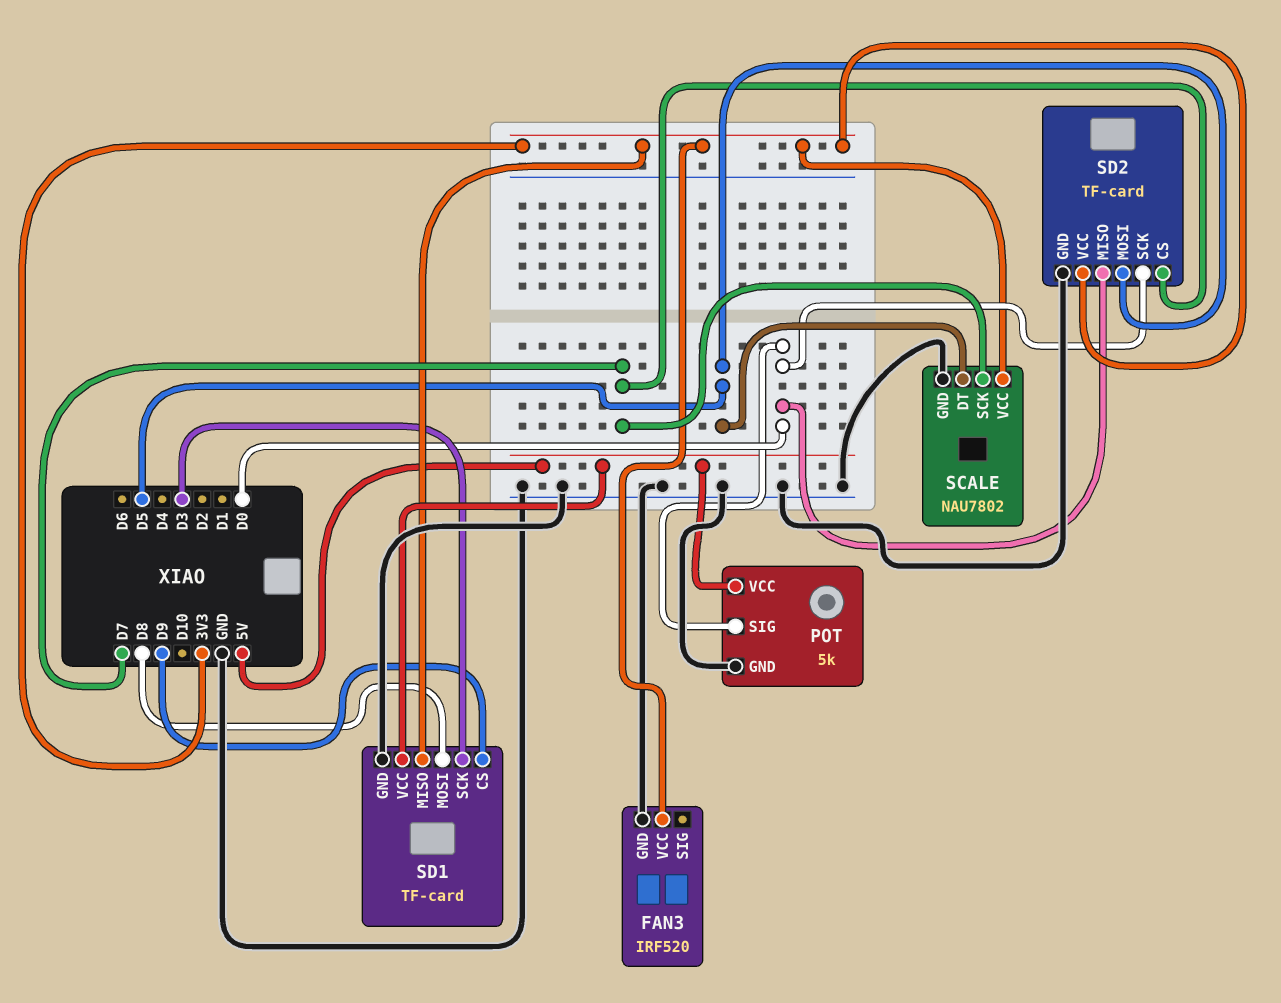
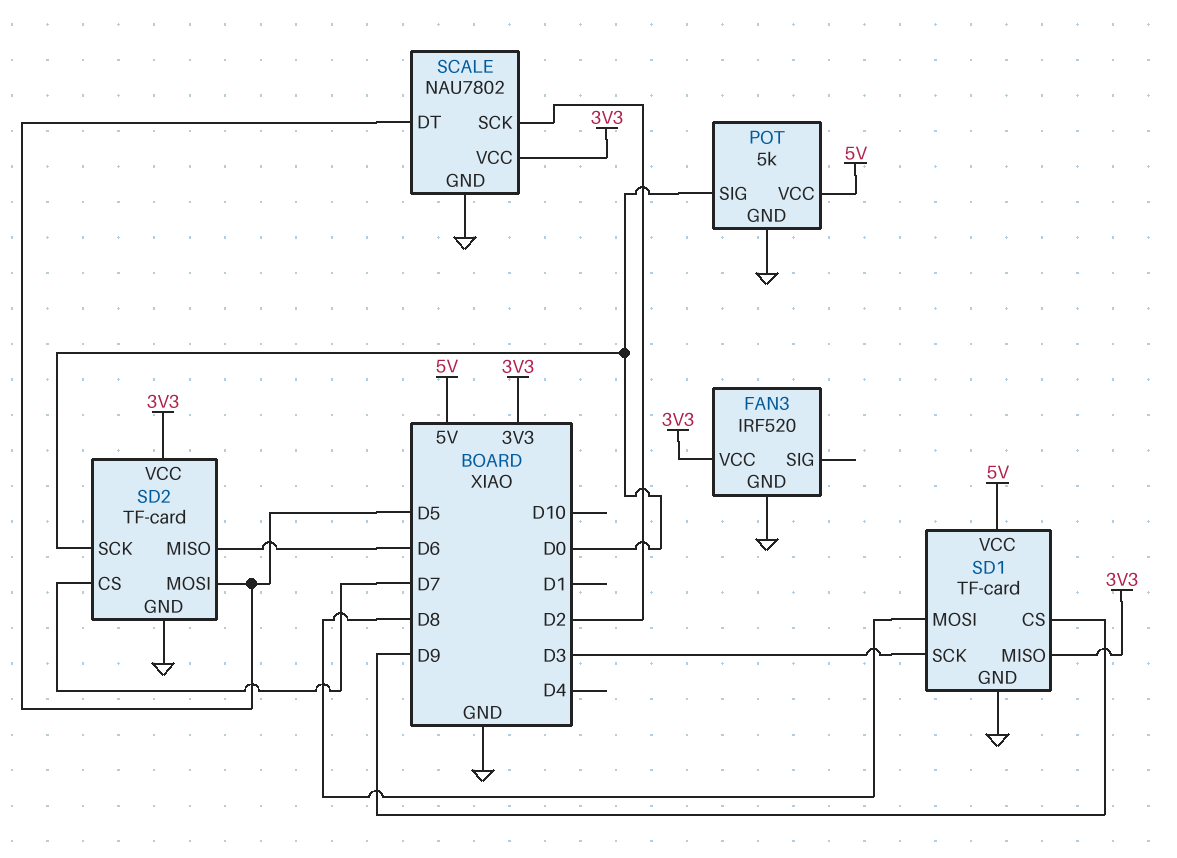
SCALE pin SCK: D7 -> D2
SD2 pin MISO: D0 -> D6

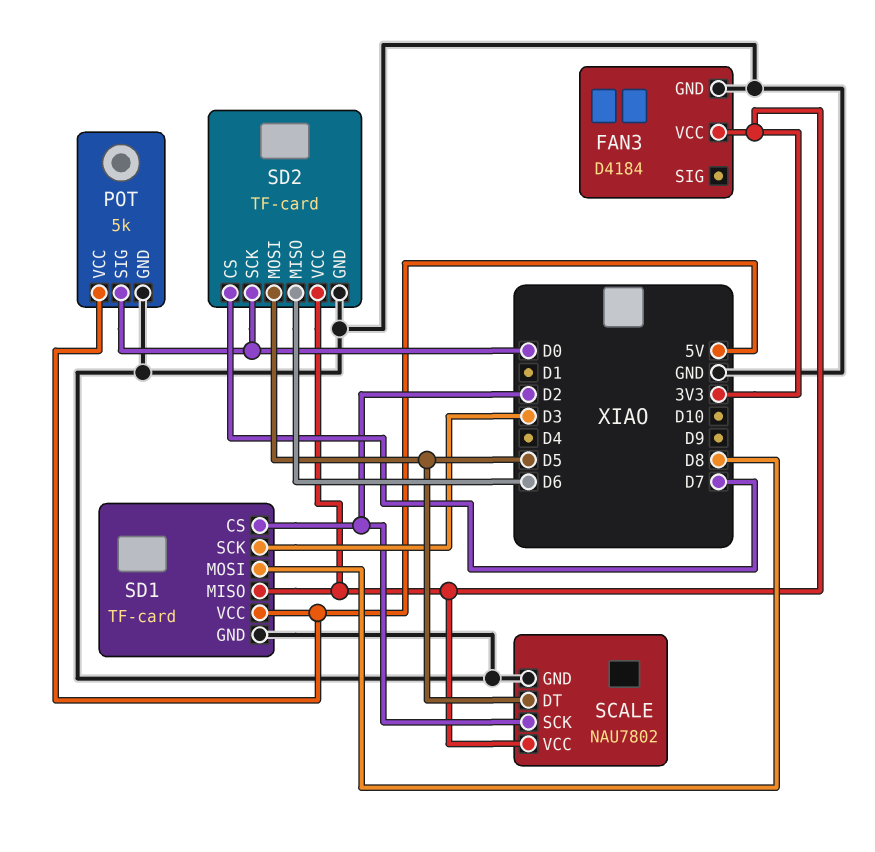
FAN3: IRF520 -> D4184
SD1 pin CS: D9 -> D2

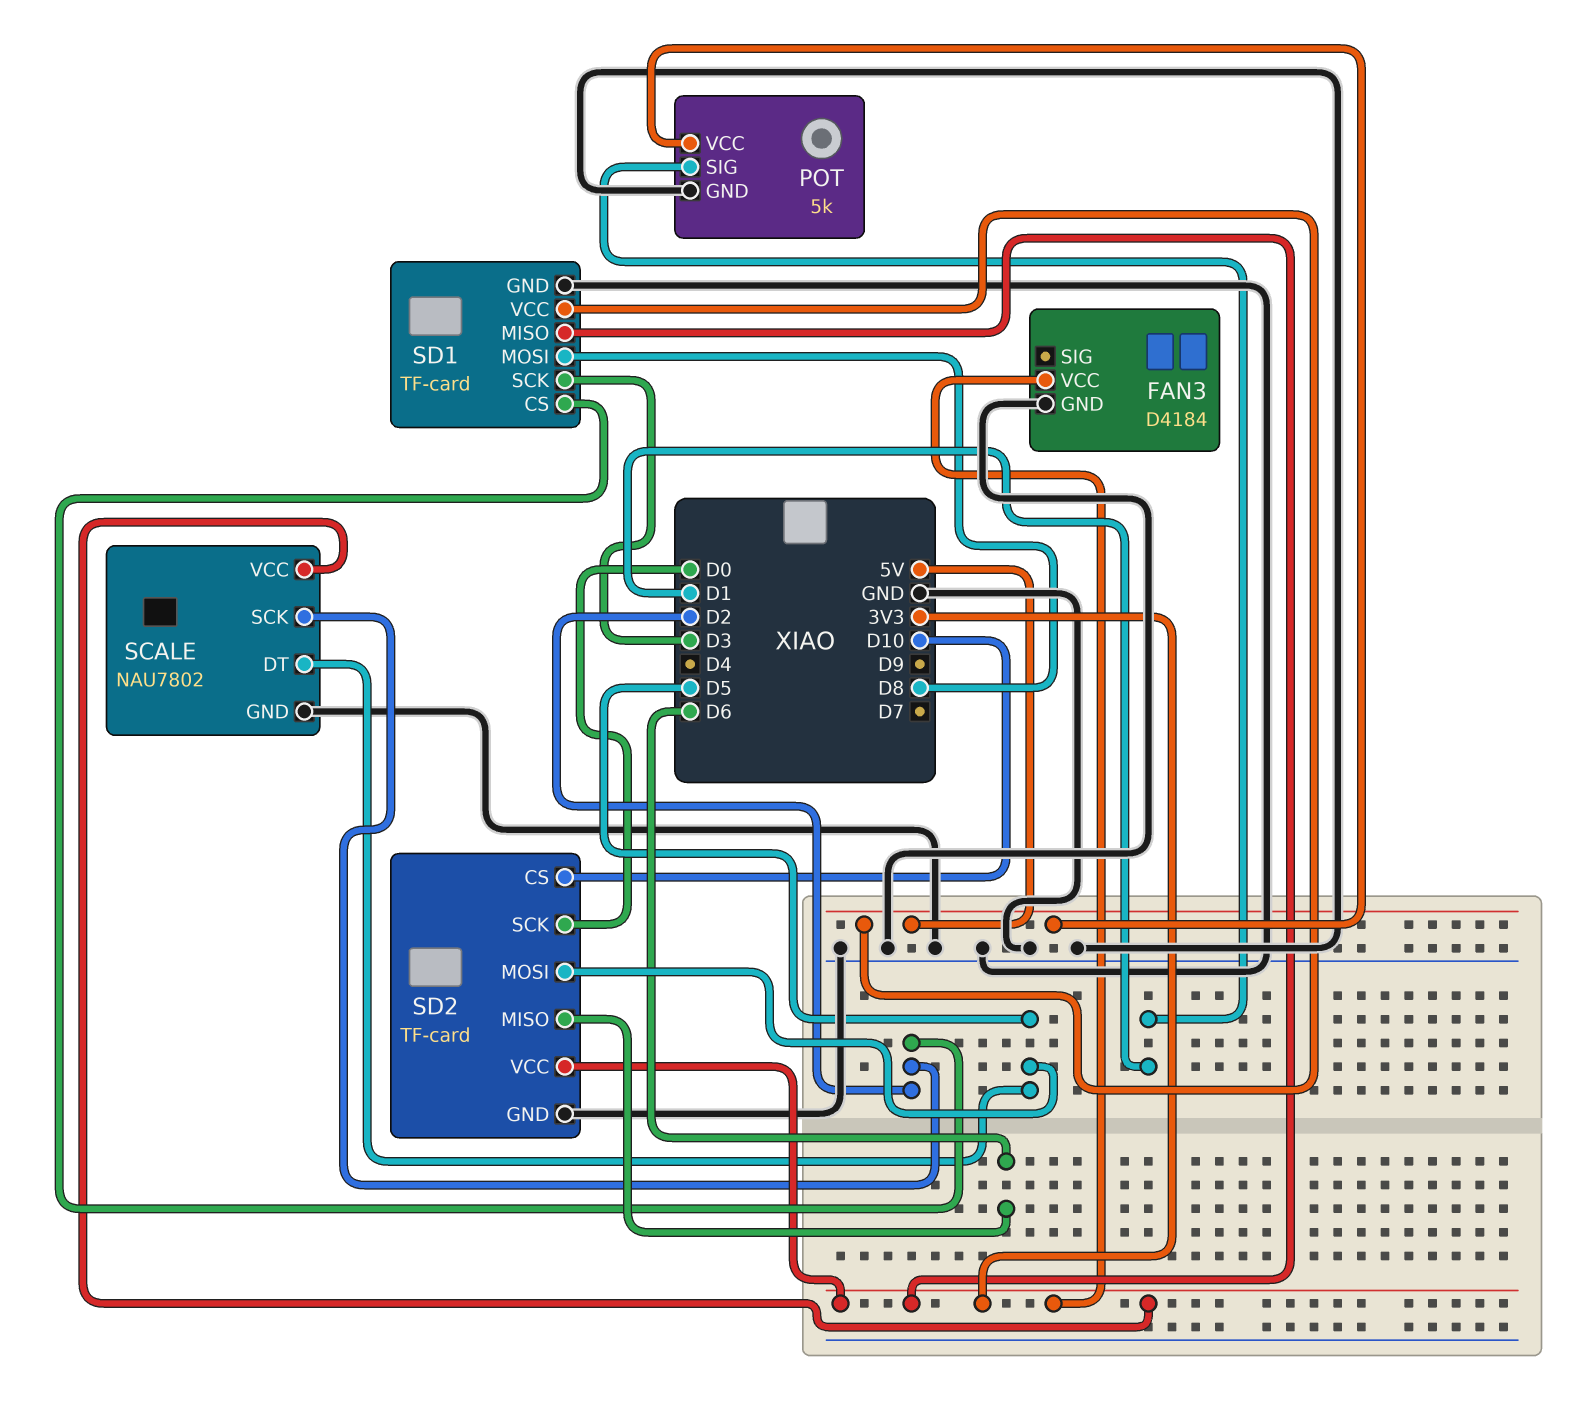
POT pin SIG: D0 -> D1
SD2 pin CS: D7 -> D10

